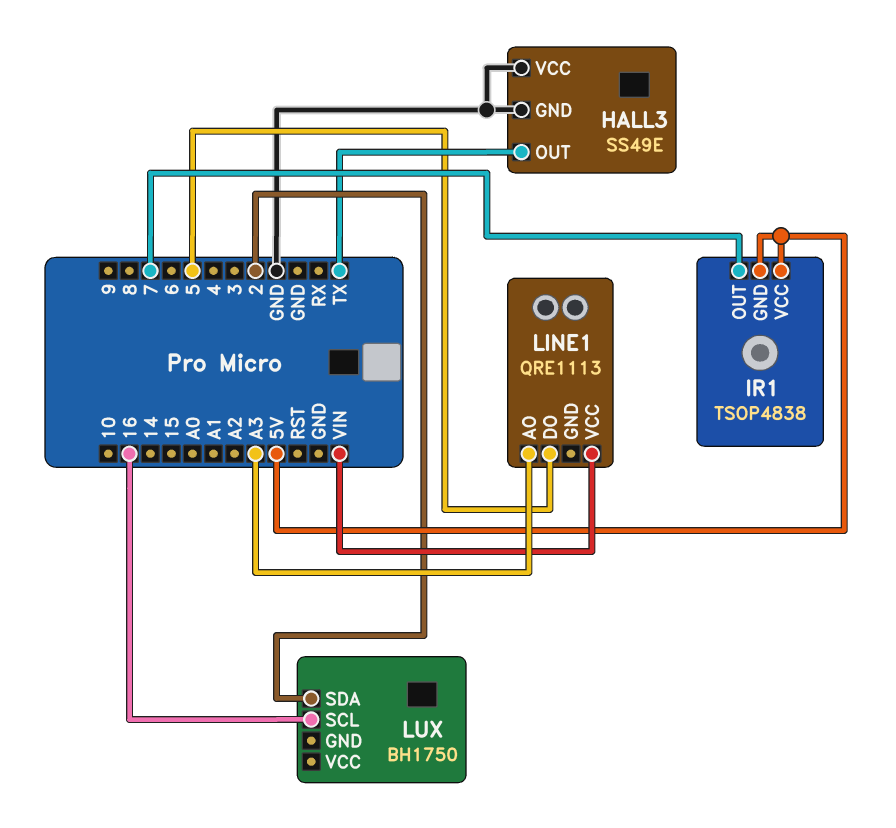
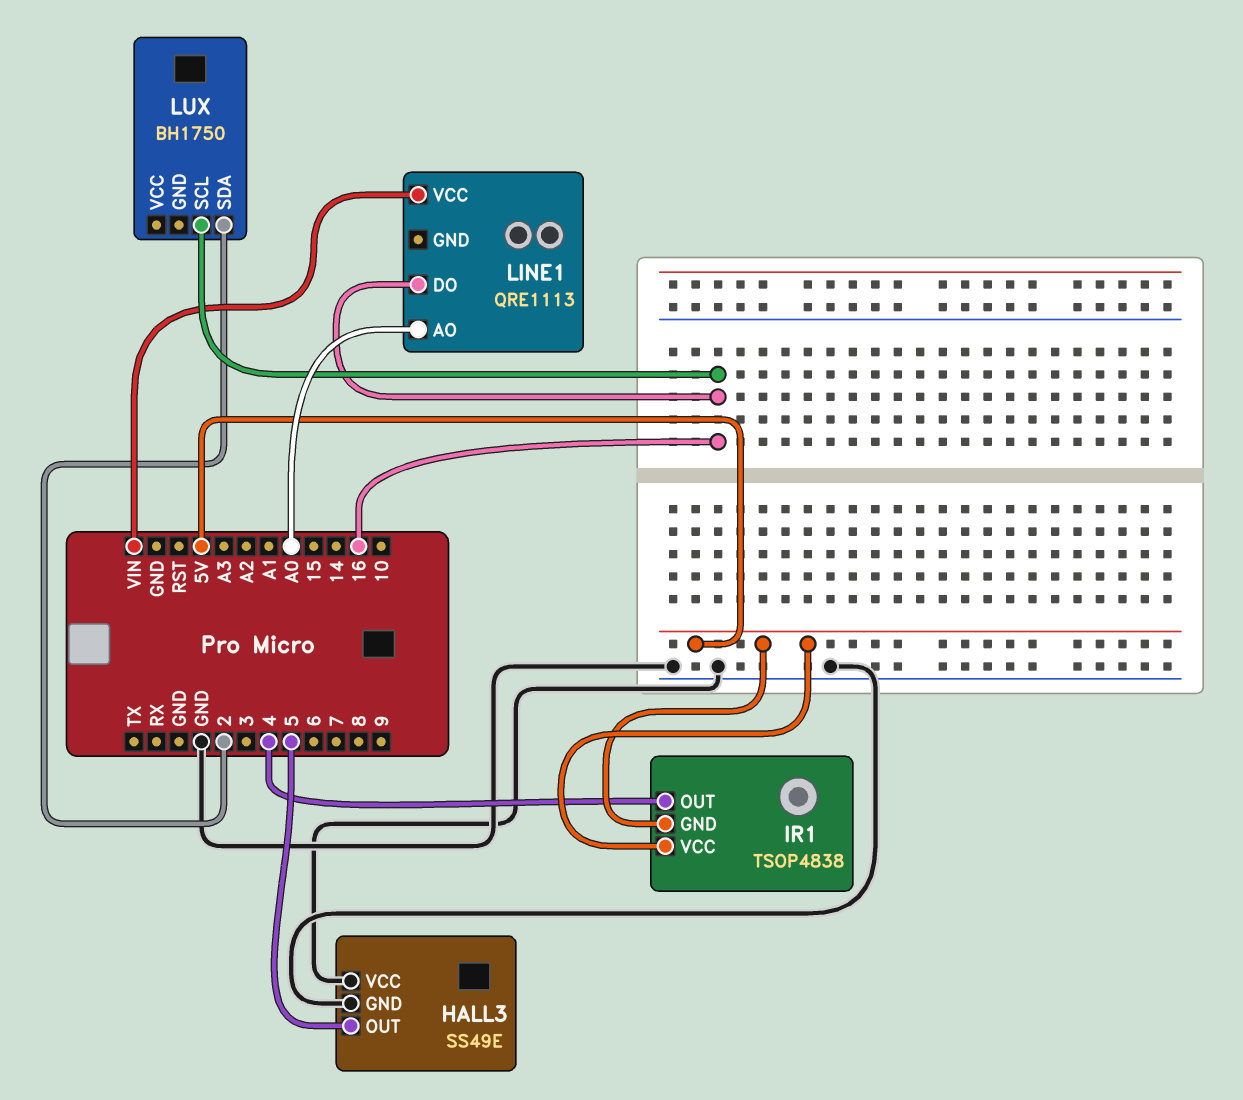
HALL3 pin OUT: TX -> 5
IR1 pin OUT: 7 -> 4
LINE1 pin AO: A3 -> A0
LINE1 pin DO: 5 -> 16

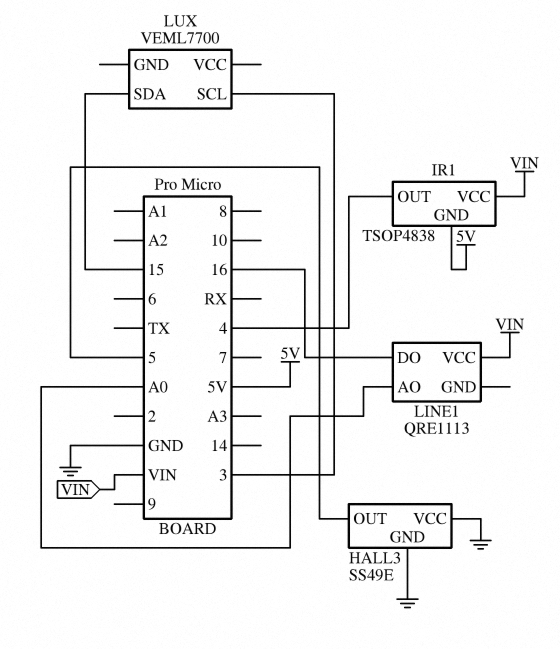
IR1 pin VCC: 5V -> VIN
LUX: BH1750 -> VEML7700
LUX pin SCL: 16 -> 3
LUX pin SDA: 2 -> 15

